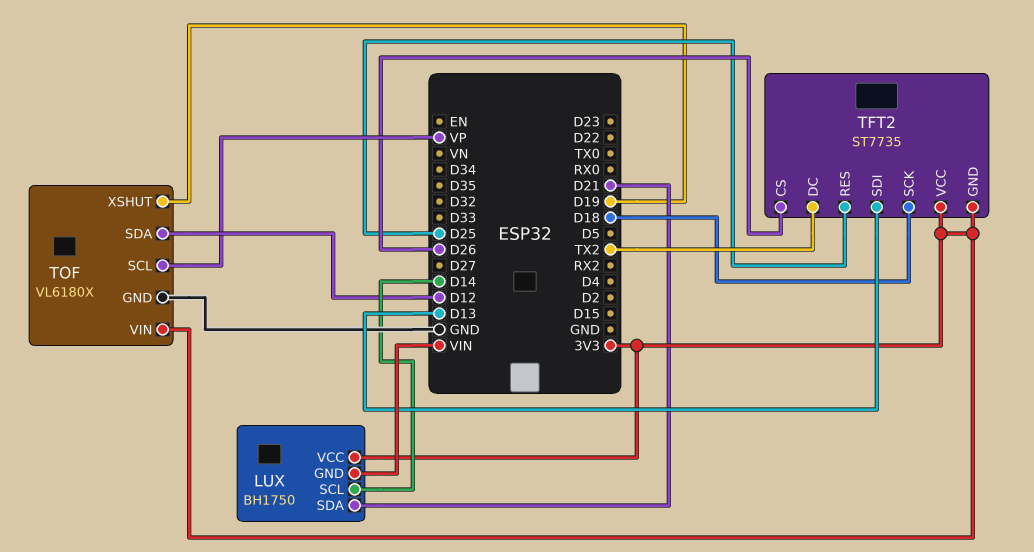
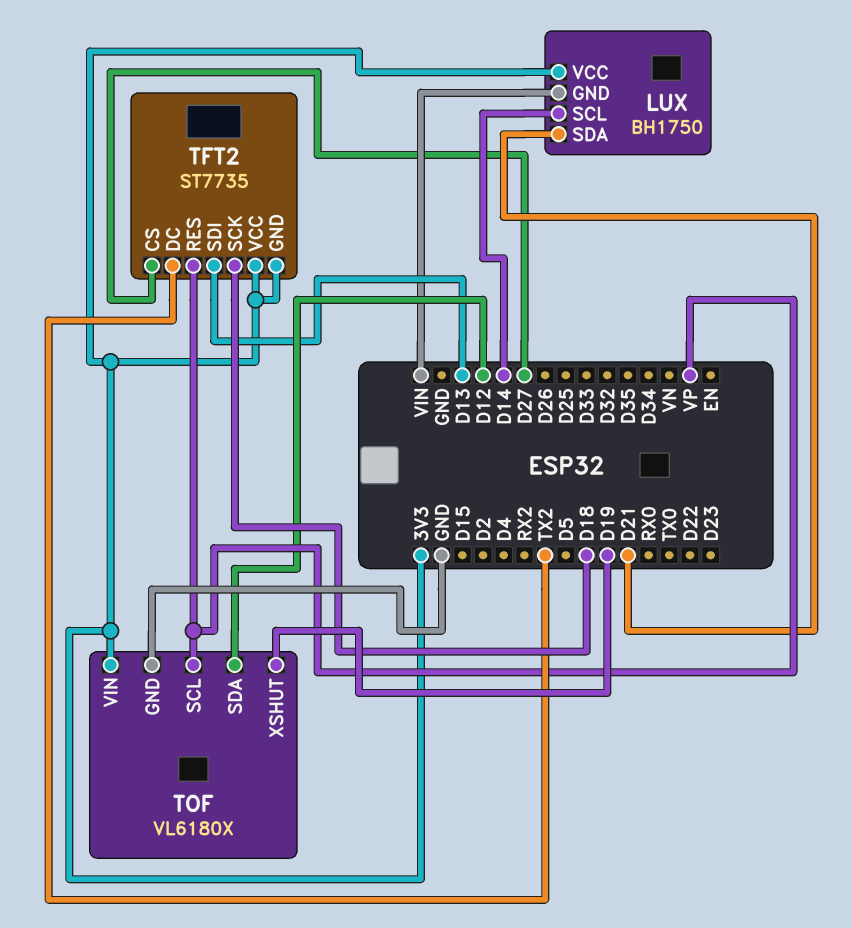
TFT2 pin CS: D26 -> D27
TFT2 pin RES: D25 -> VP

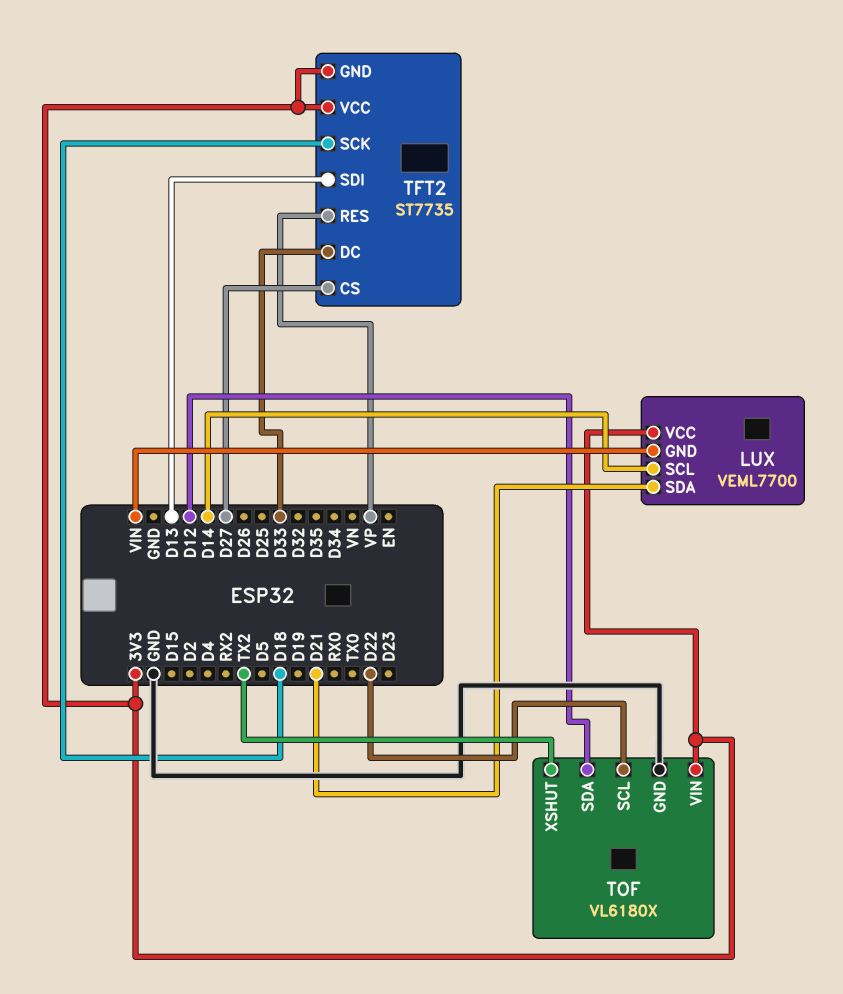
LUX: BH1750 -> VEML7700
TFT2 pin DC: TX2 -> D33
TOF pin SCL: VP -> D22
TOF pin XSHUT: D19 -> TX2

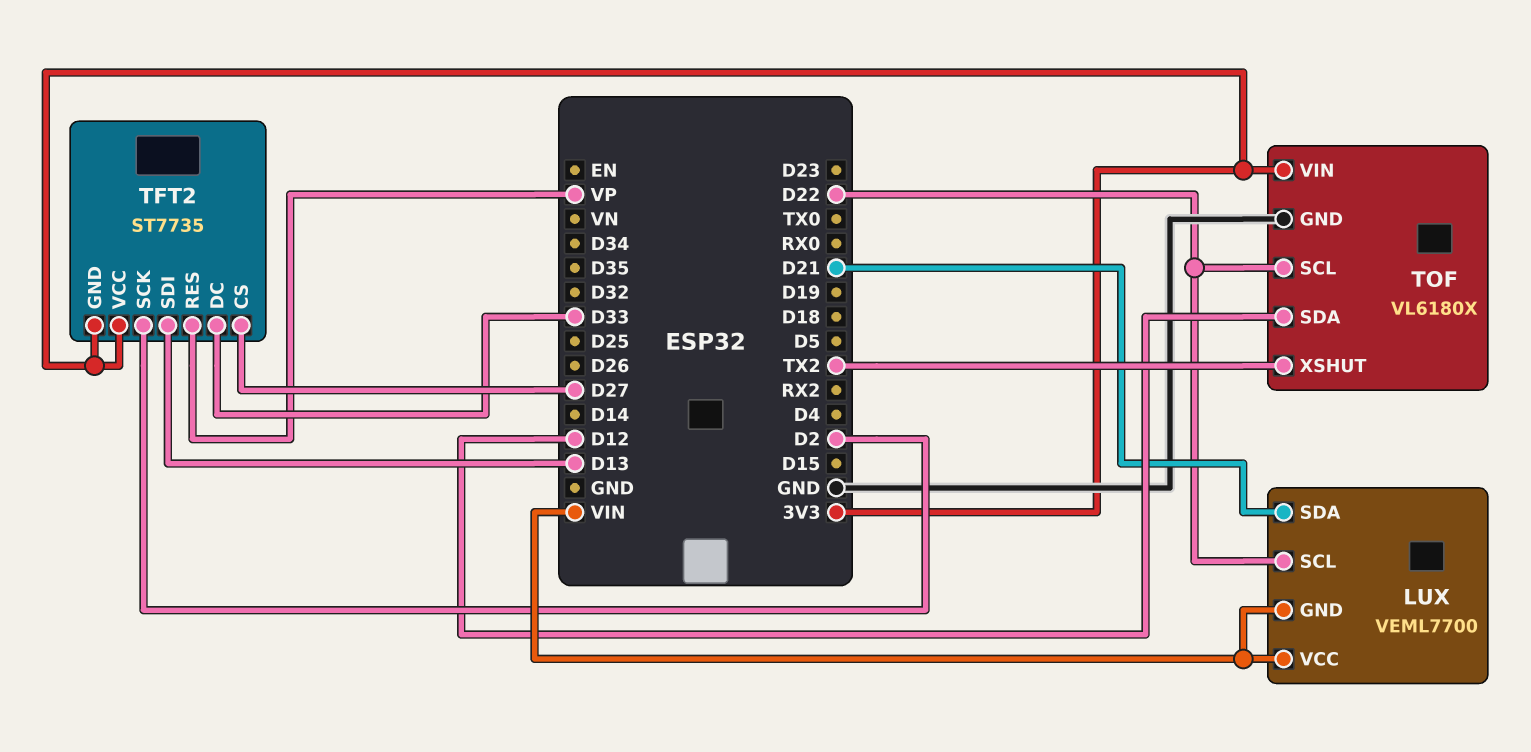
LUX pin SCL: D14 -> D22
LUX pin VCC: 3V3 -> VIN
TFT2 pin SCK: D18 -> D2

